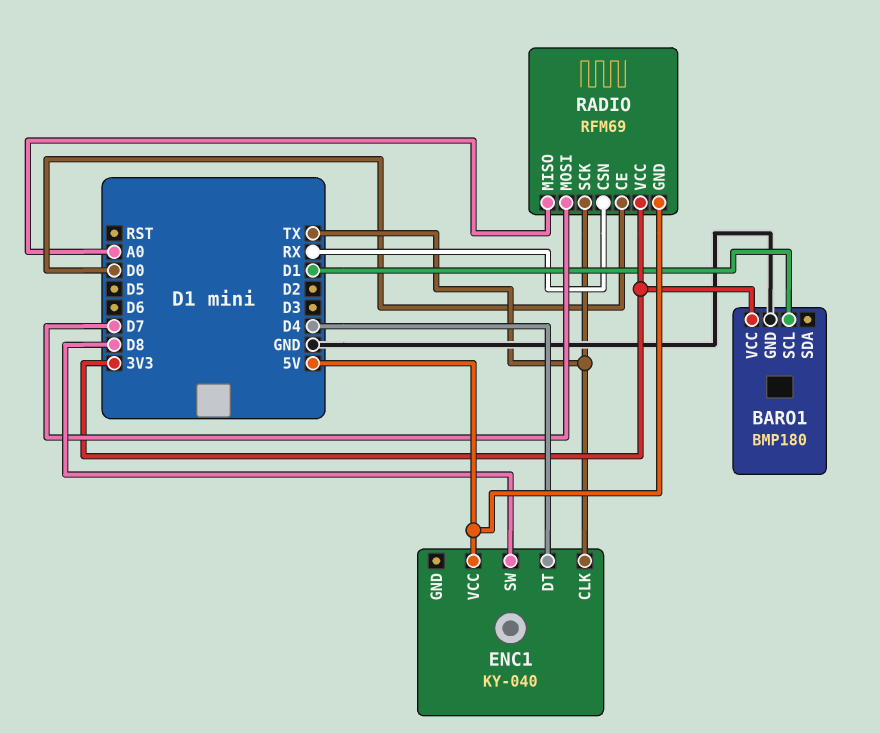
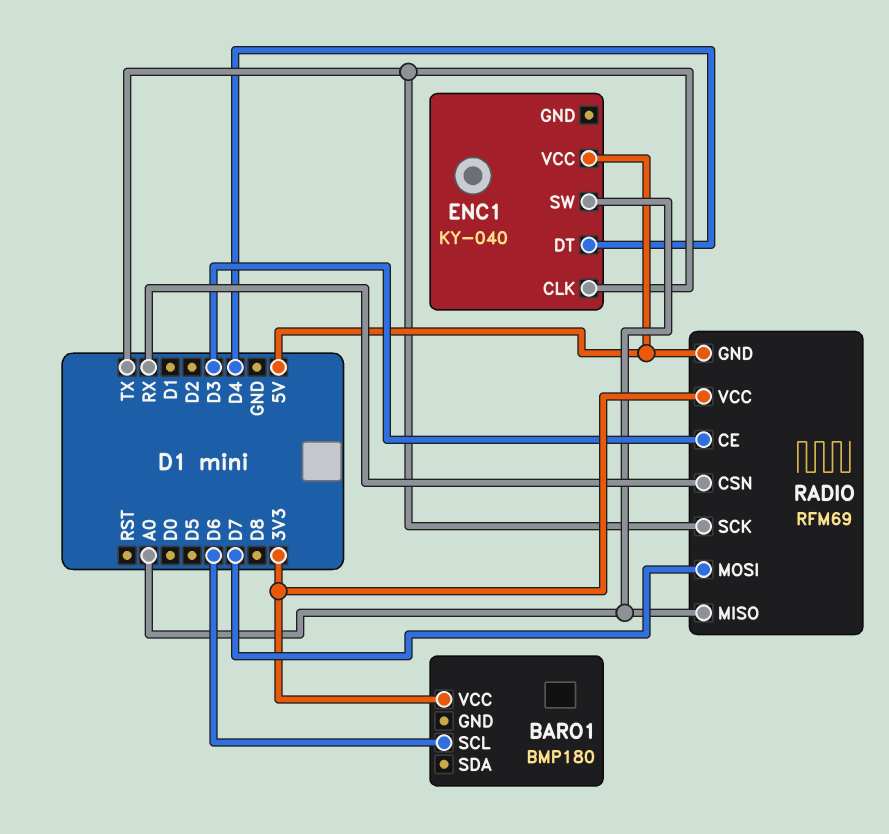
BARO1 pin GND: GND -> none
BARO1 pin SCL: D1 -> D6
ENC1 pin SW: D8 -> A0
RADIO pin CE: D0 -> D3

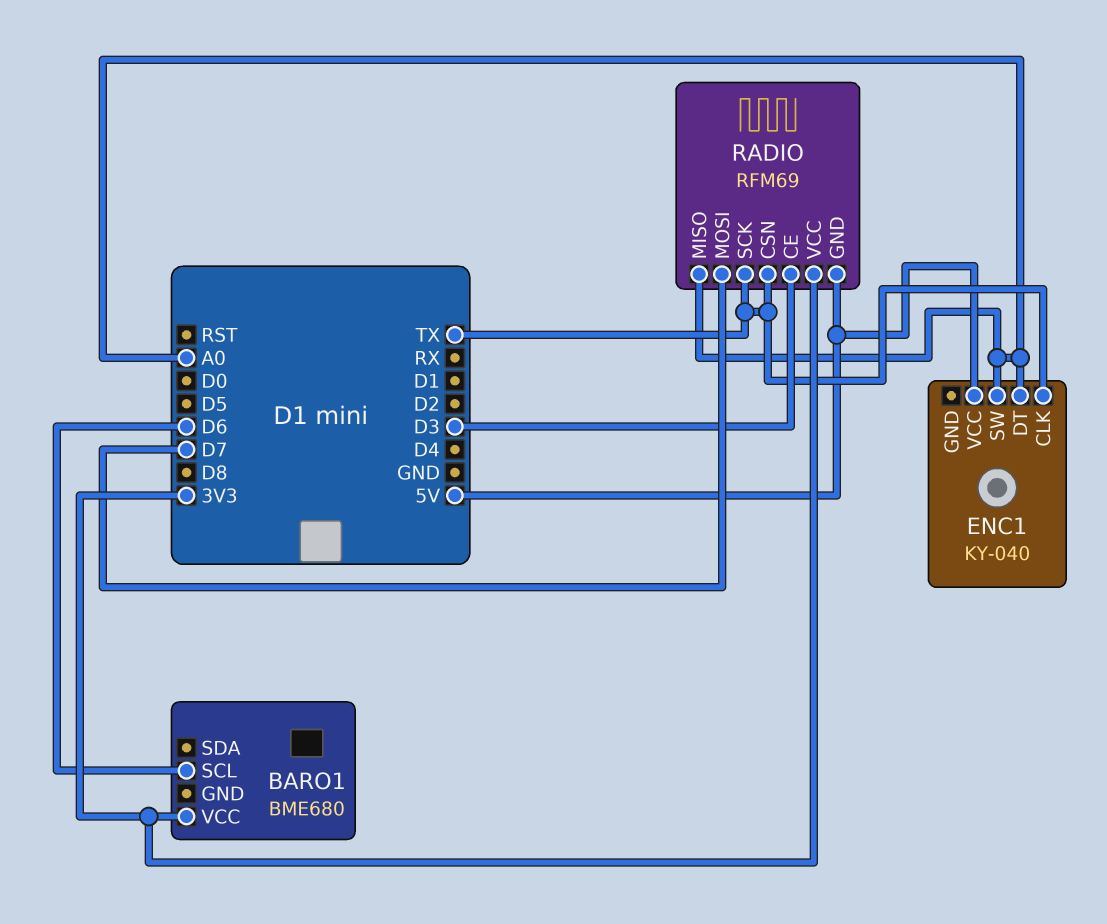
BARO1: BMP180 -> BME680
ENC1 pin DT: D4 -> A0
RADIO pin CSN: RX -> TX

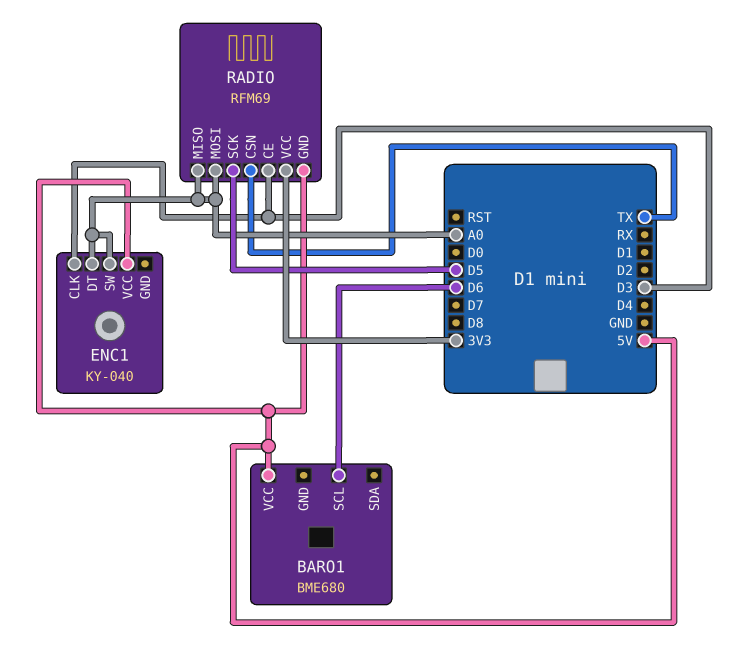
BARO1 pin VCC: 3V3 -> 5V
ENC1 pin CLK: TX -> D3
RADIO pin MOSI: D7 -> A0
RADIO pin SCK: TX -> D5

